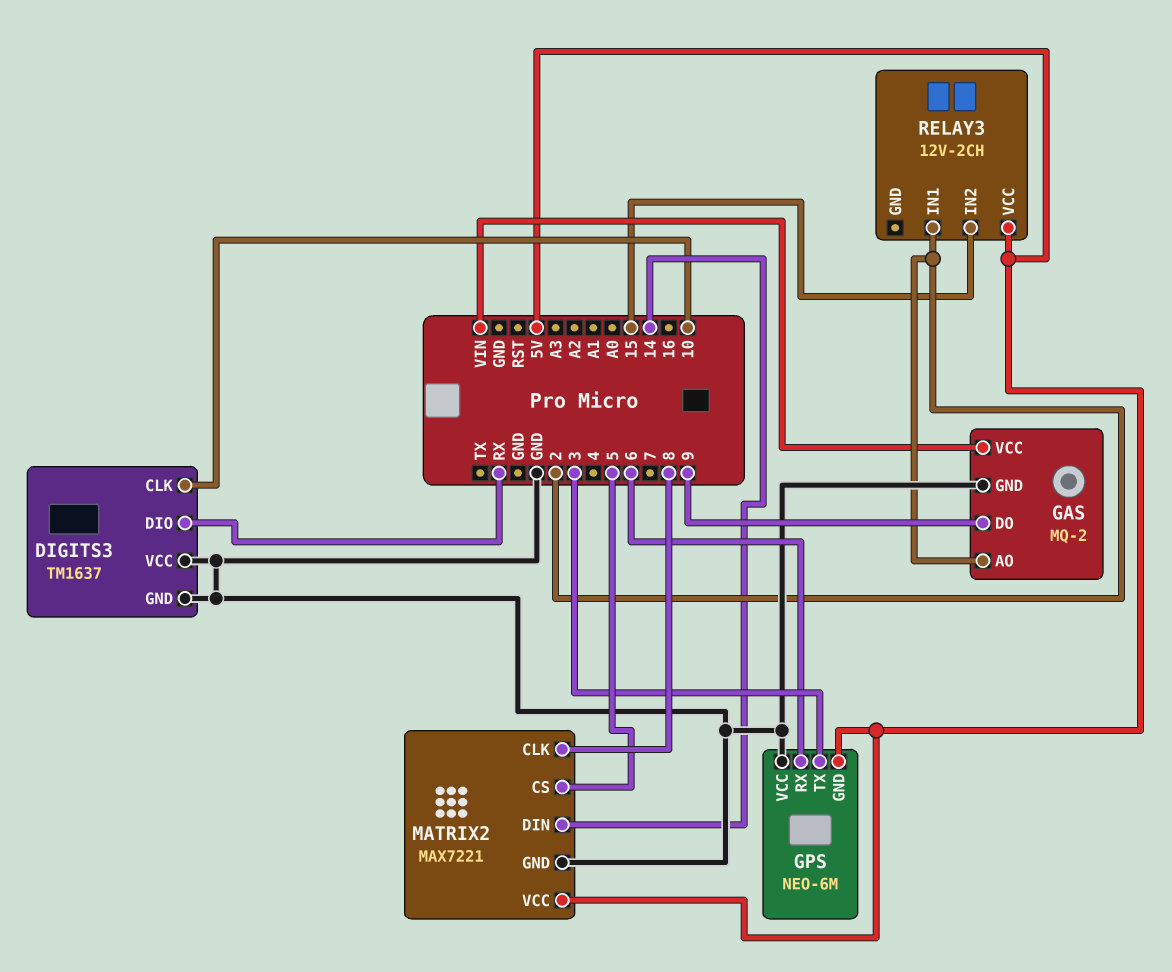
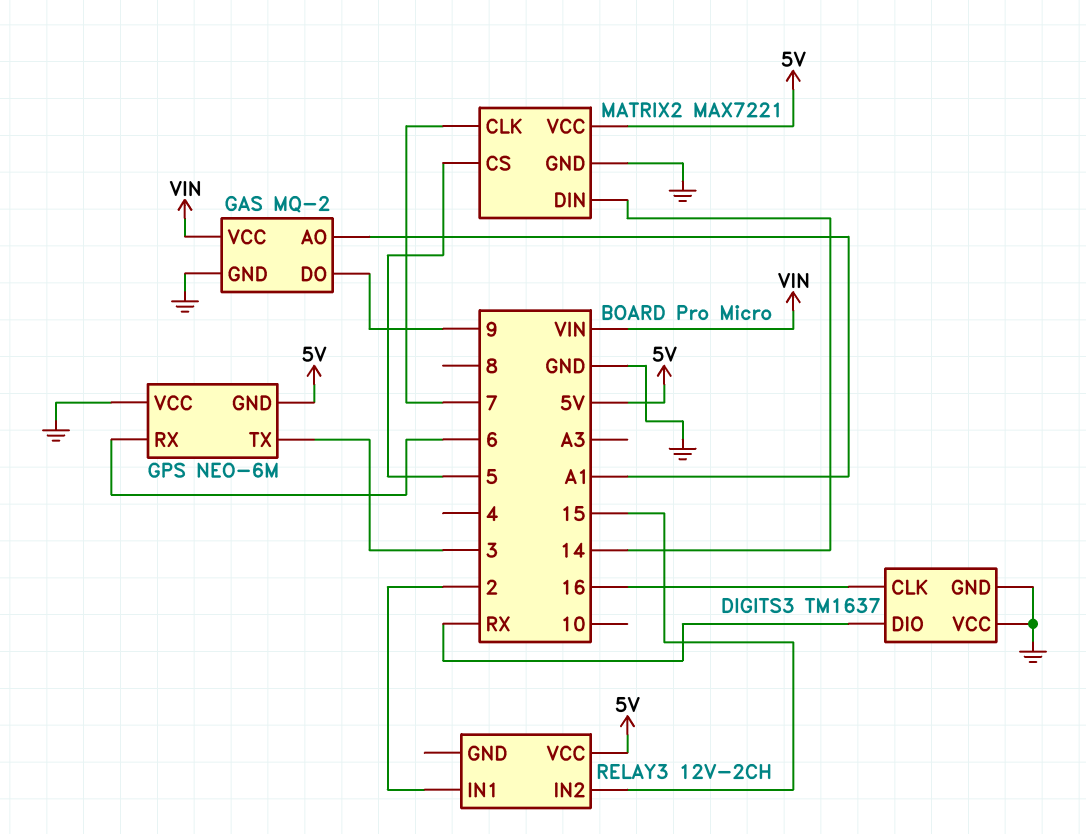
DIGITS3 pin CLK: 10 -> 16
GAS pin AO: 2 -> A1
MATRIX2 pin CLK: 8 -> 7

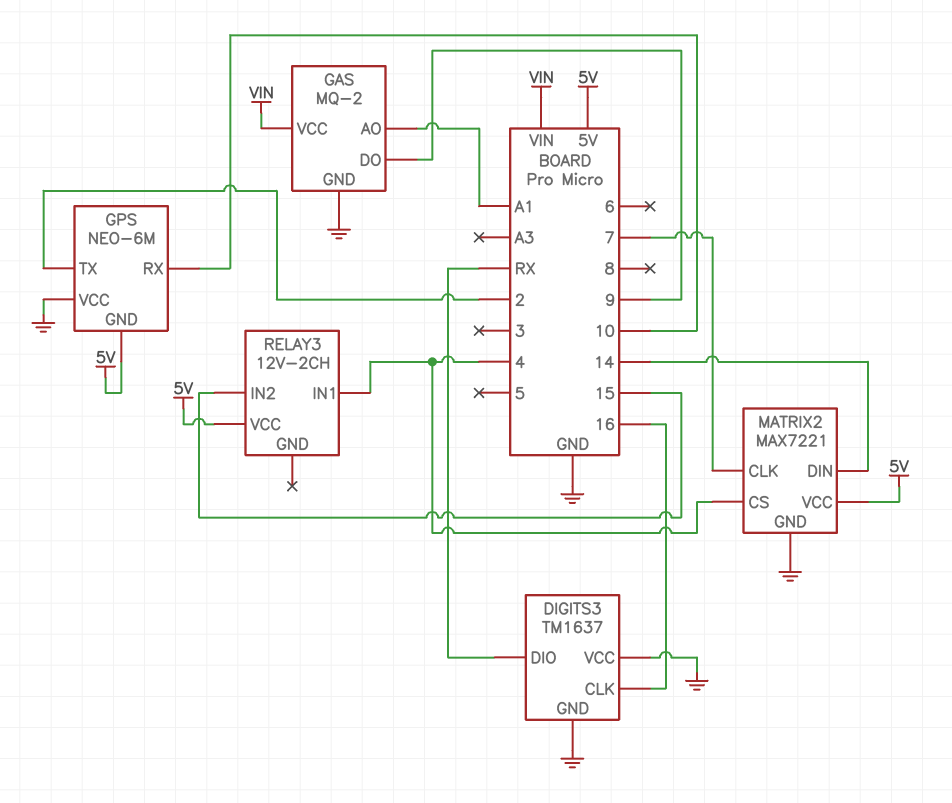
GPS pin RX: 6 -> 10
GPS pin TX: 3 -> 2
MATRIX2 pin CS: 5 -> 4
RELAY3 pin IN1: 2 -> 4

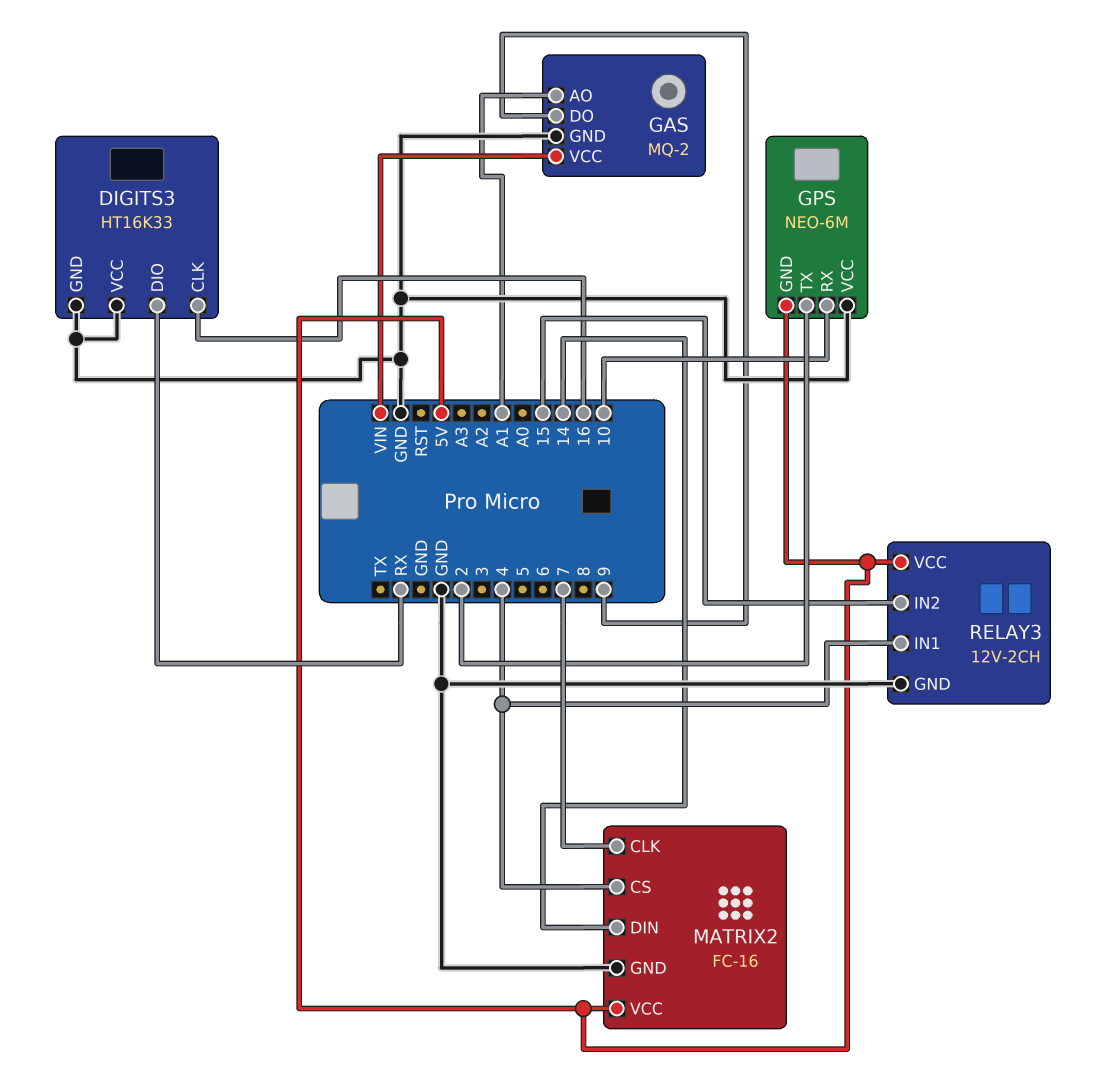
DIGITS3: TM1637 -> HT16K33
MATRIX2: MAX7221 -> FC-16
RELAY3 pin GND: none -> GND

